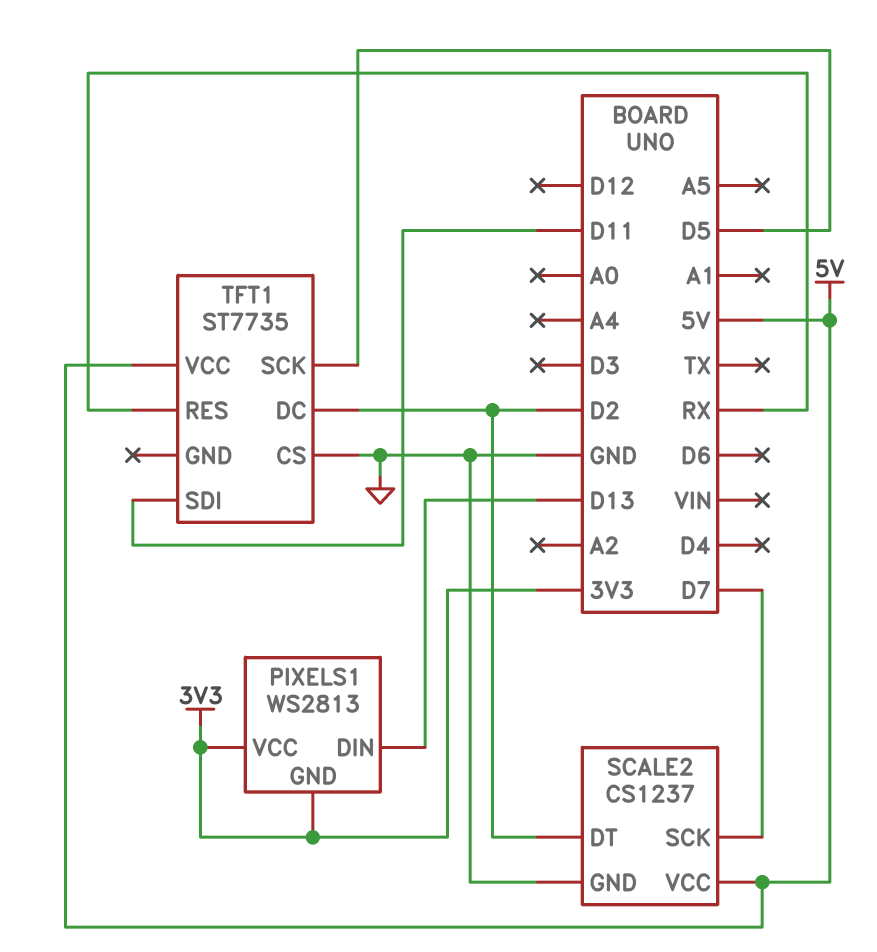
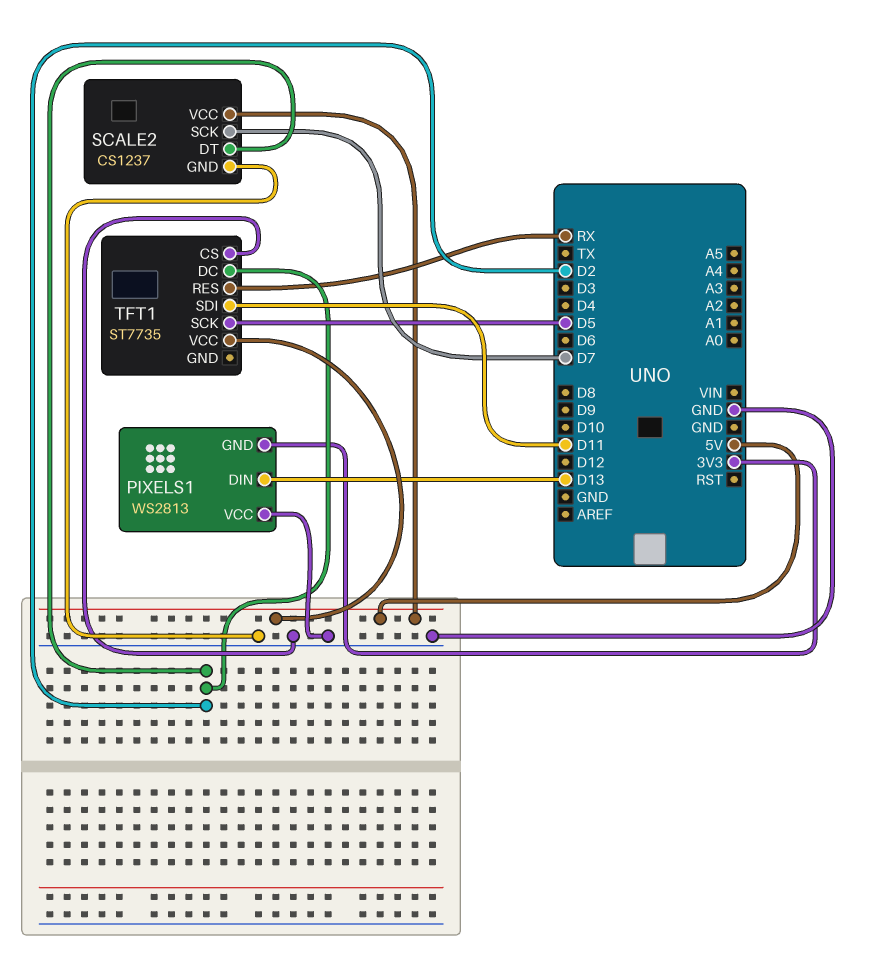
PIXELS1 pin VCC: 3V3 -> GND

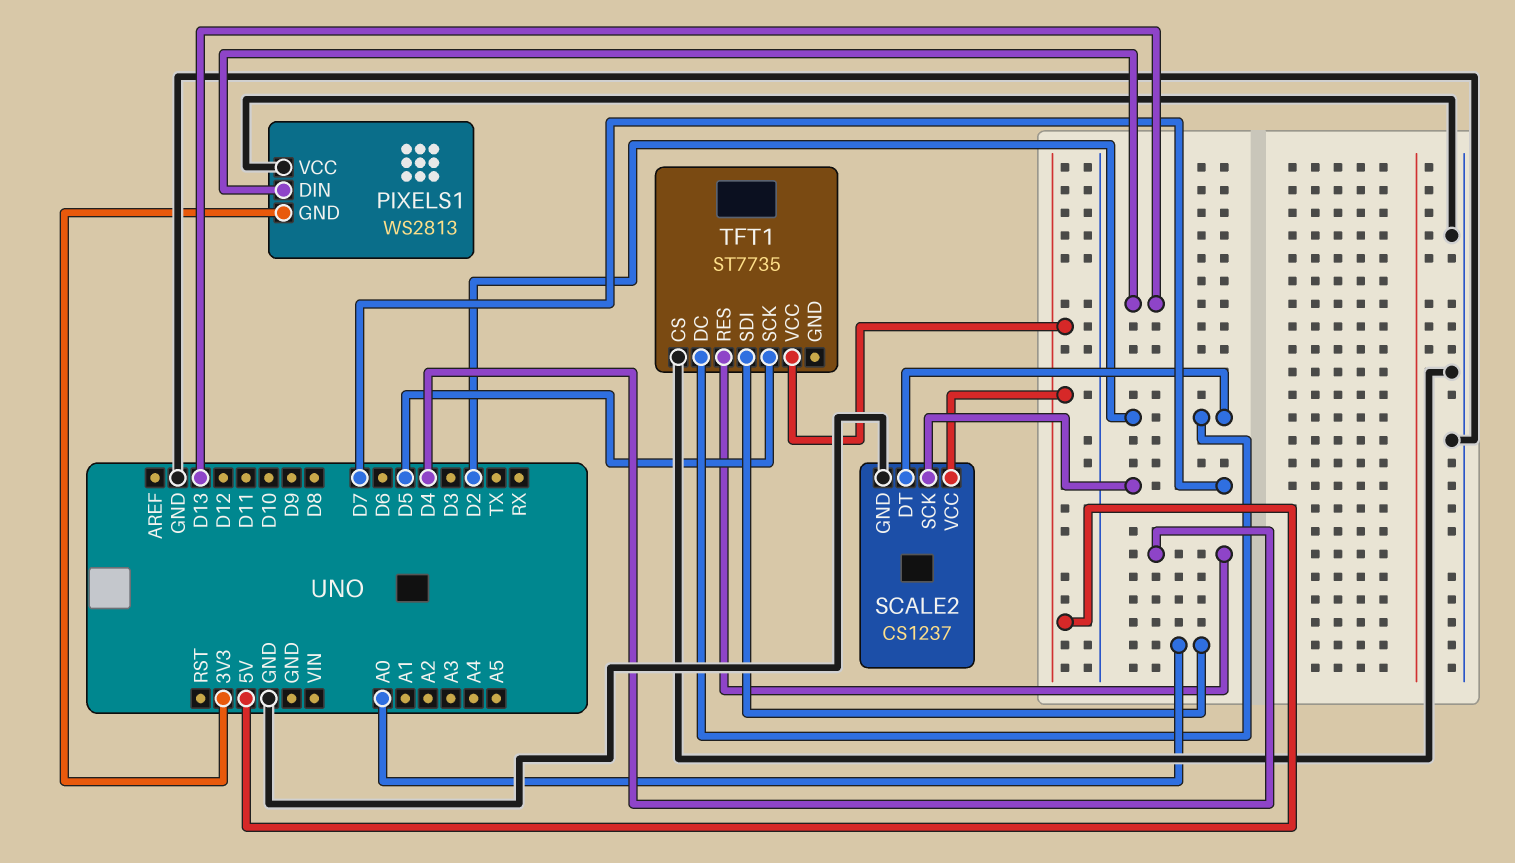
TFT1 pin RES: RX -> D4
TFT1 pin SDI: D11 -> A0

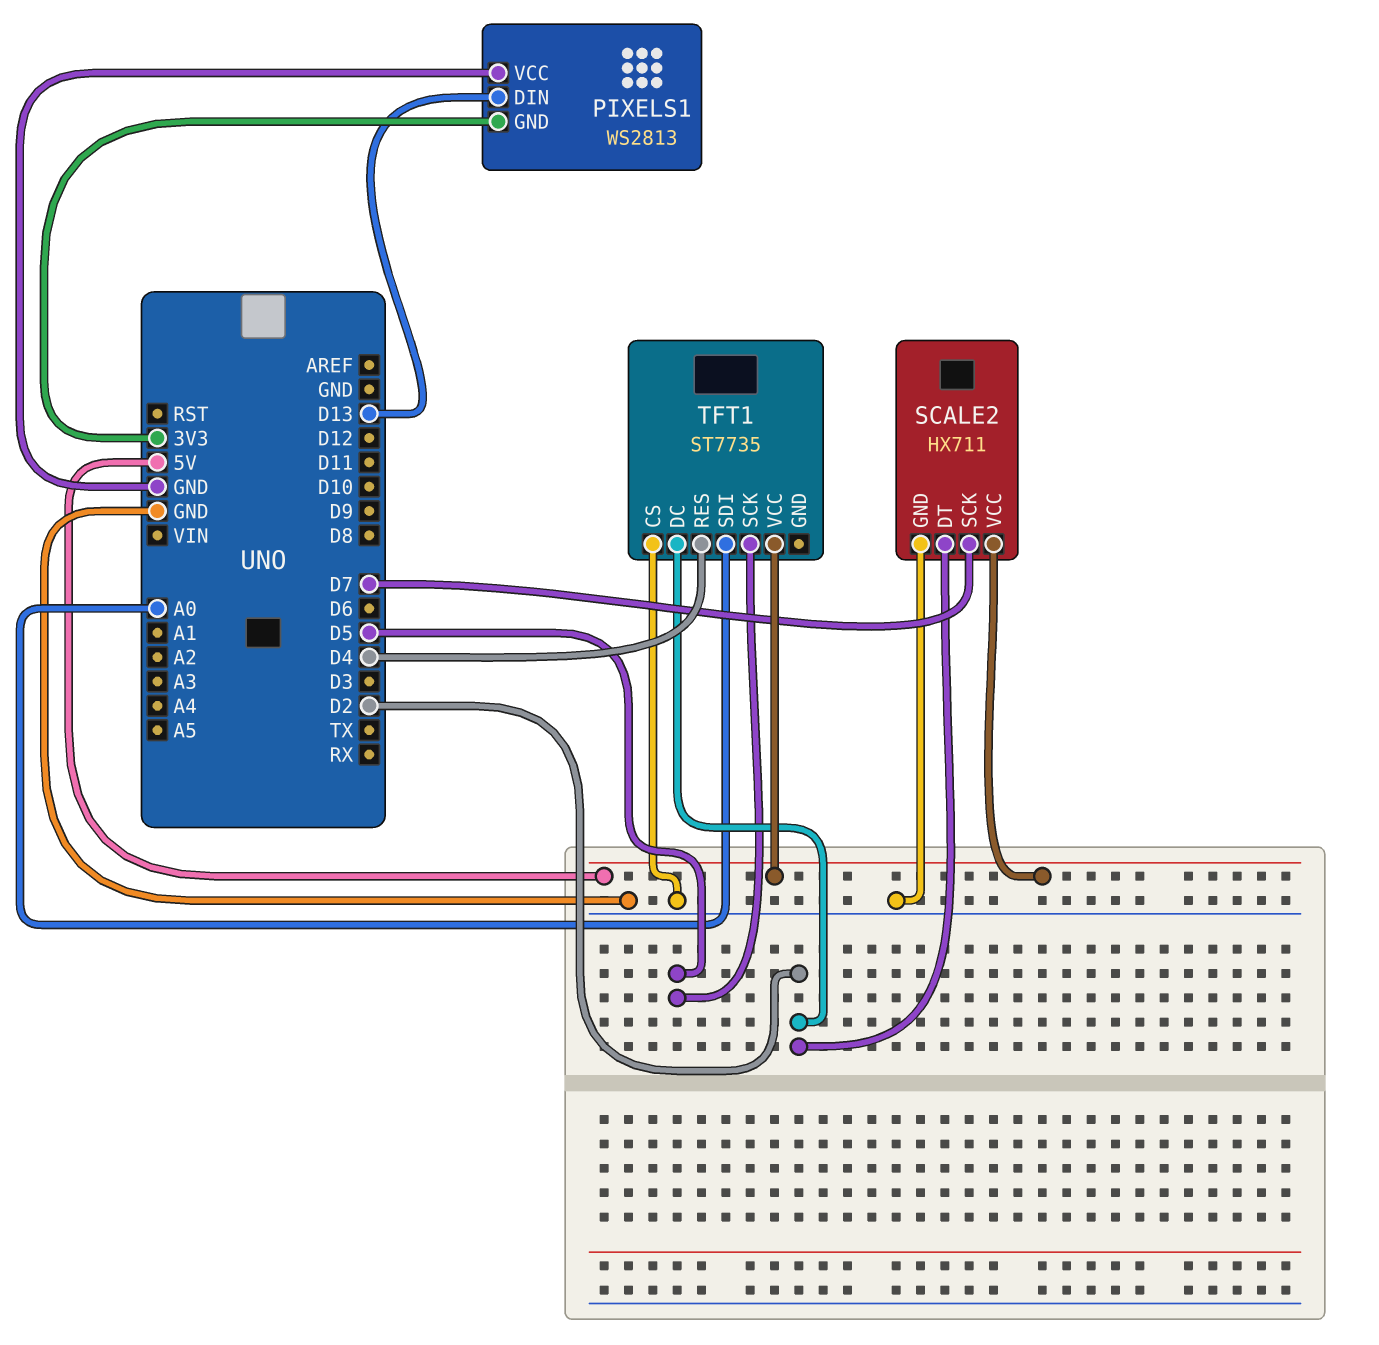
SCALE2: CS1237 -> HX711

